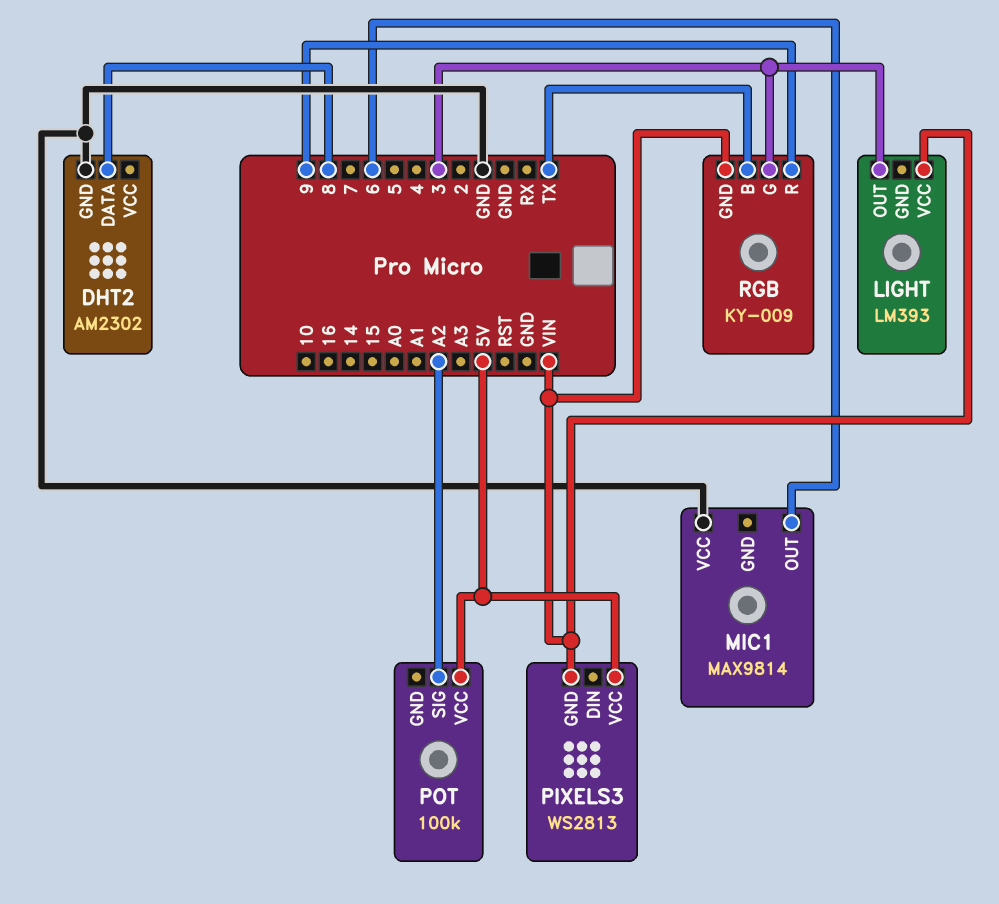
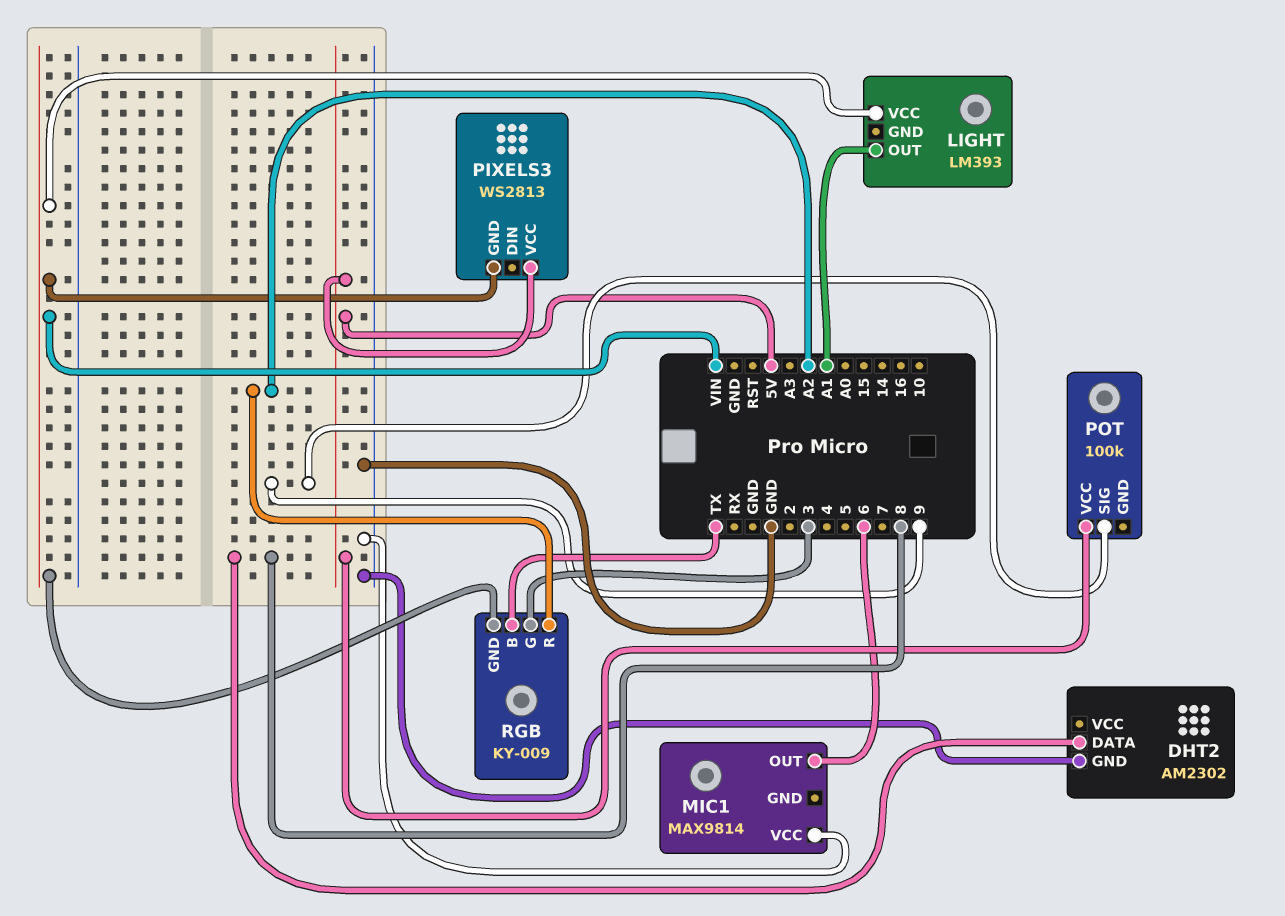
LIGHT pin OUT: 3 -> A1
POT pin SIG: A2 -> 9
RGB pin R: 9 -> A2

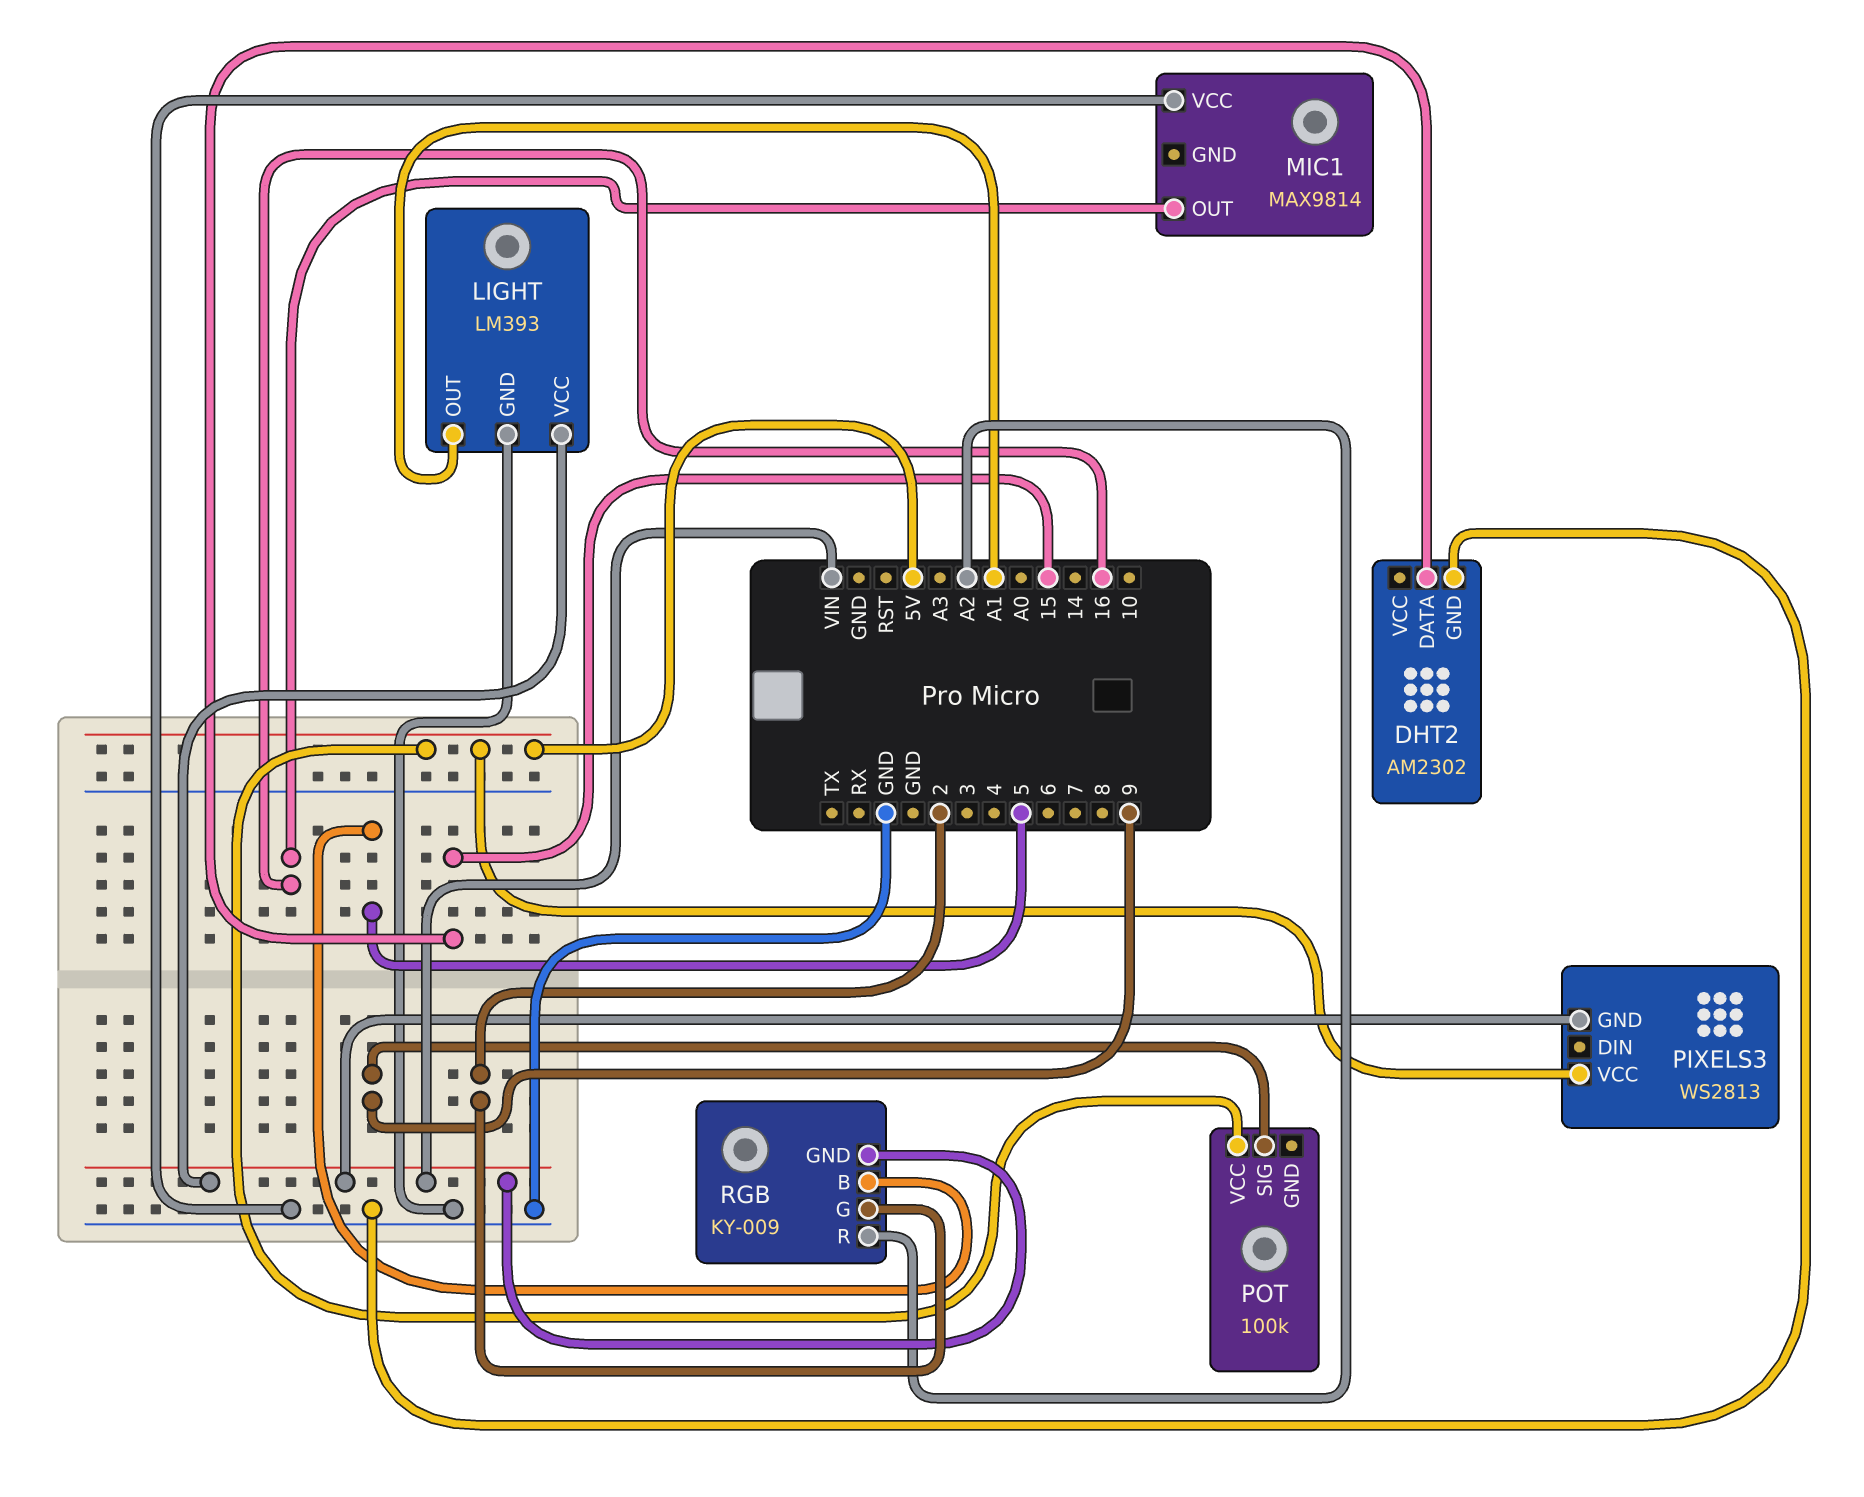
DHT2 pin DATA: 8 -> 15
LIGHT pin GND: none -> GND
MIC1 pin OUT: 6 -> 16
RGB pin B: TX -> 5
RGB pin G: 3 -> 2

